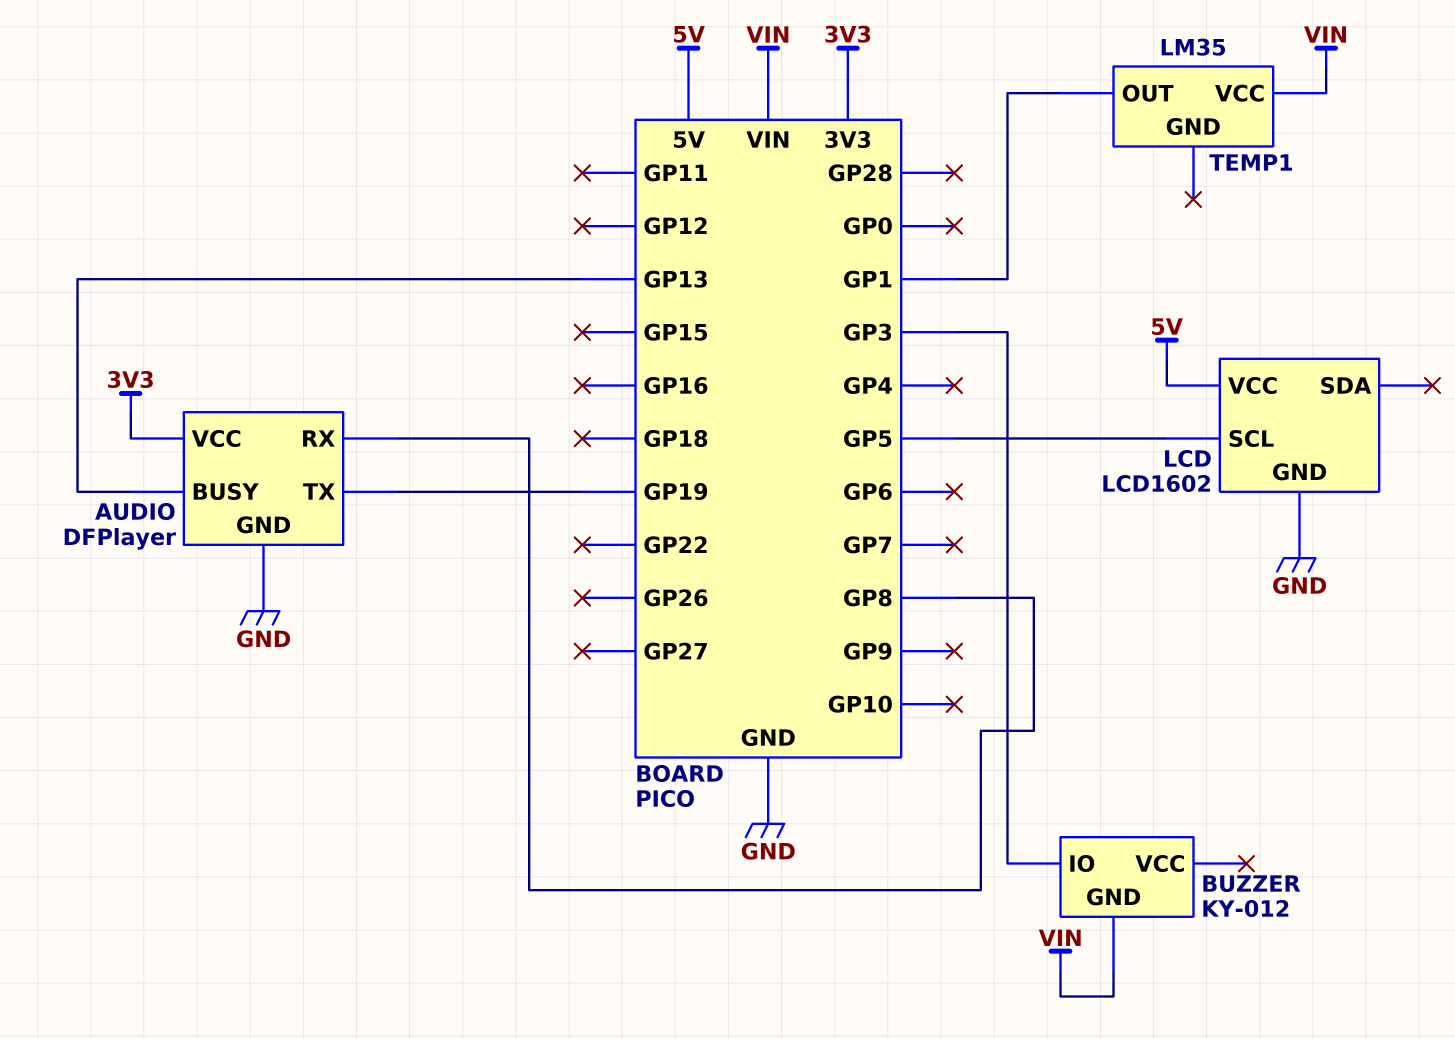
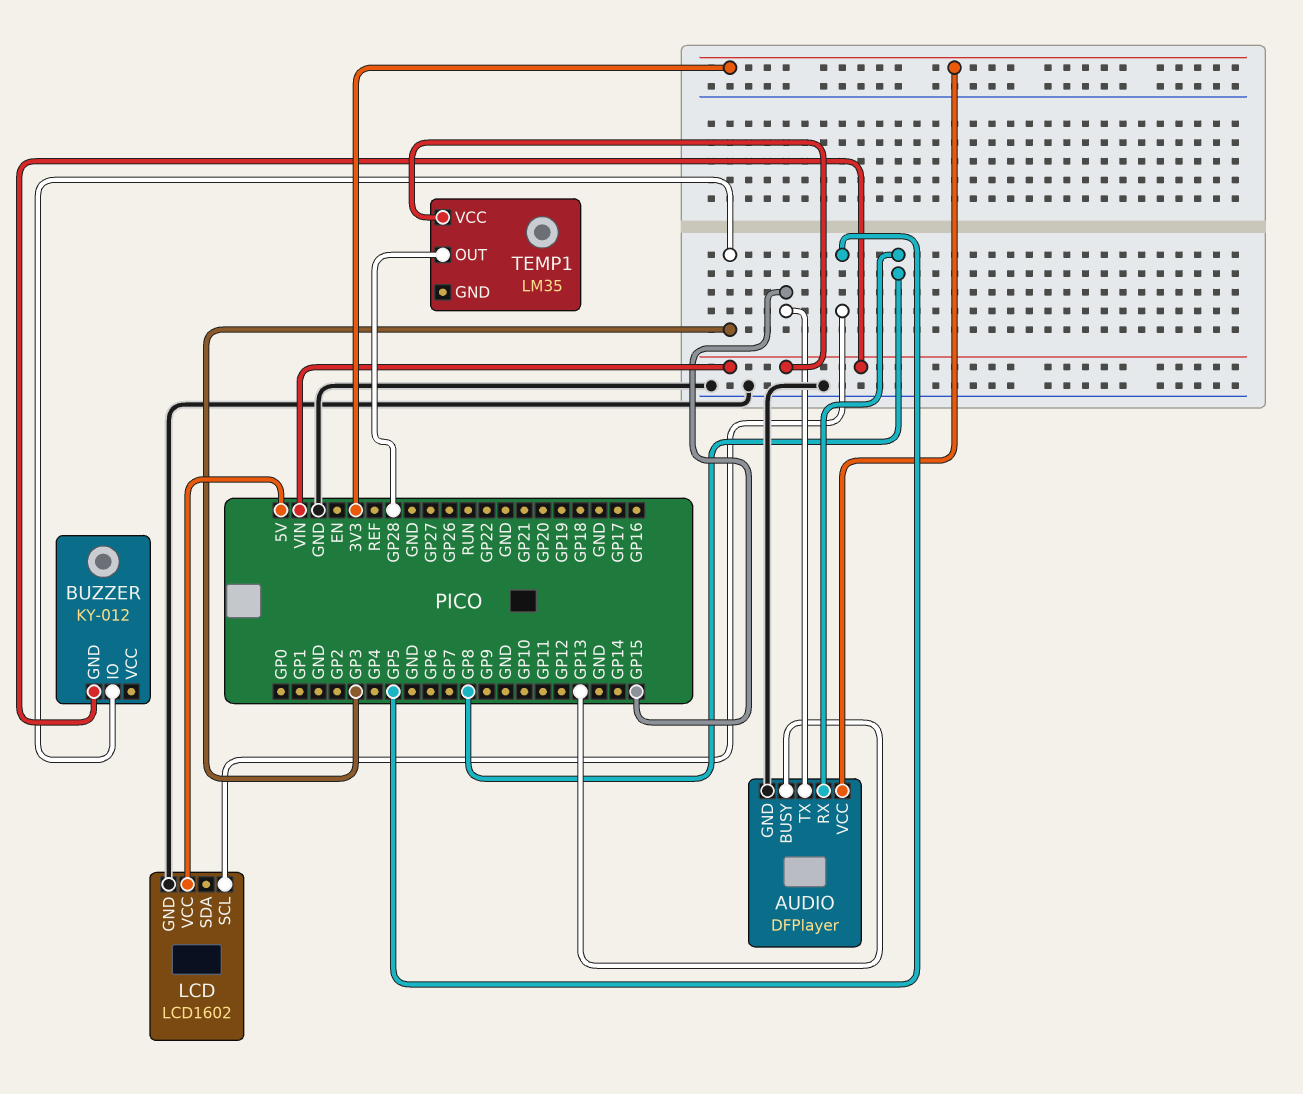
AUDIO pin TX: GP19 -> GP15
TEMP1 pin OUT: GP1 -> GP28

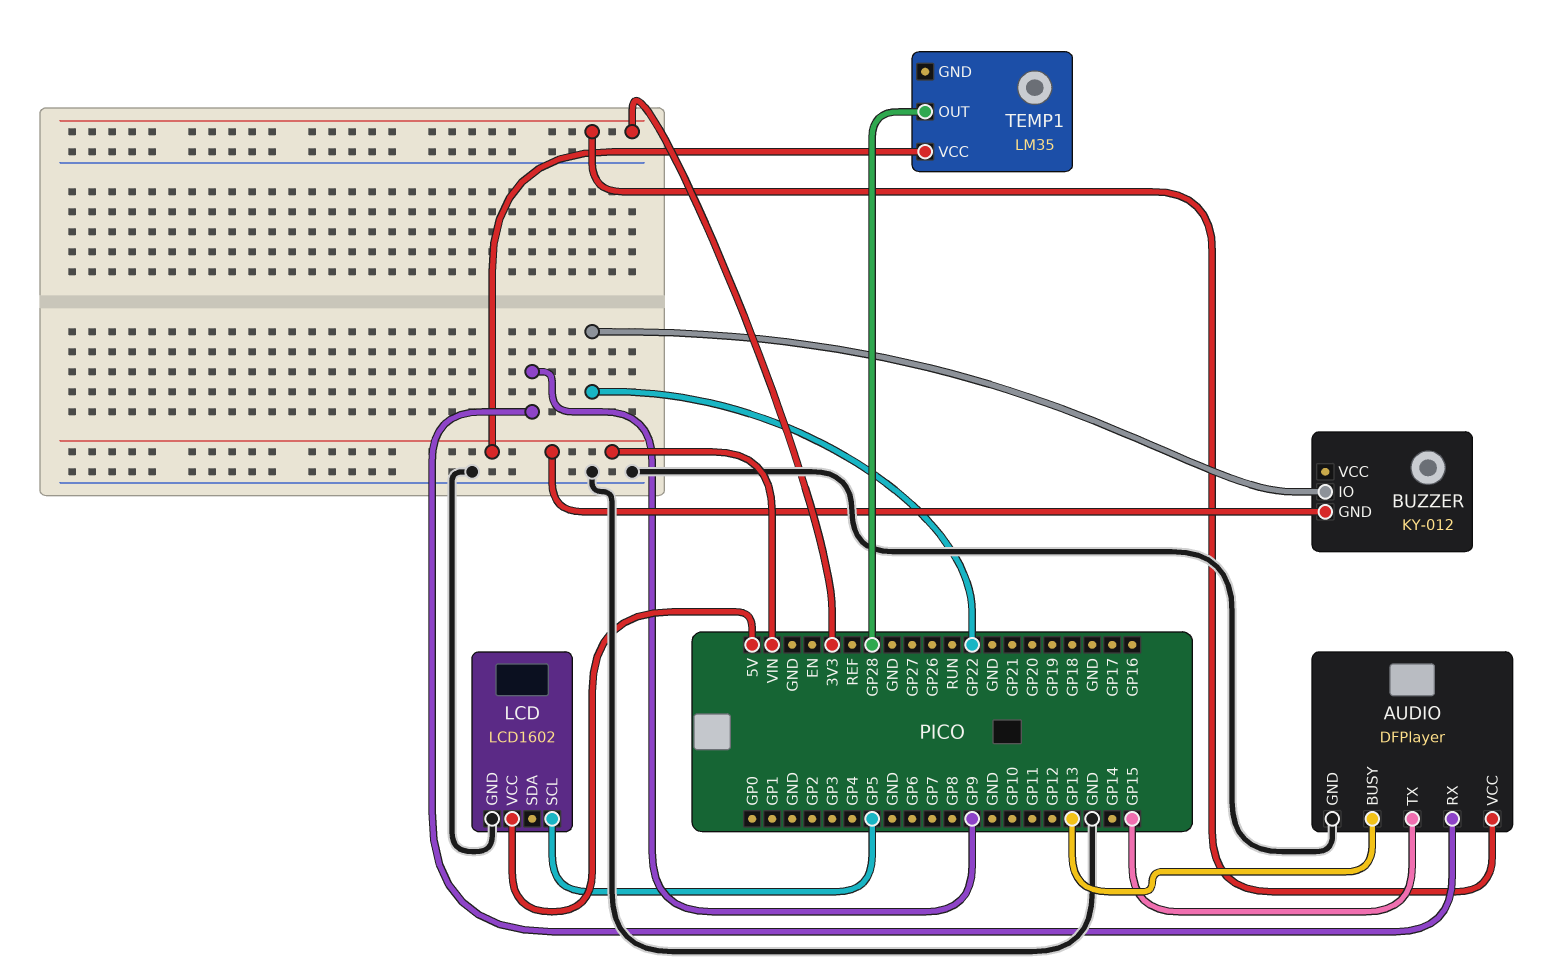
AUDIO pin RX: GP8 -> GP9
BUZZER pin IO: GP3 -> GP22

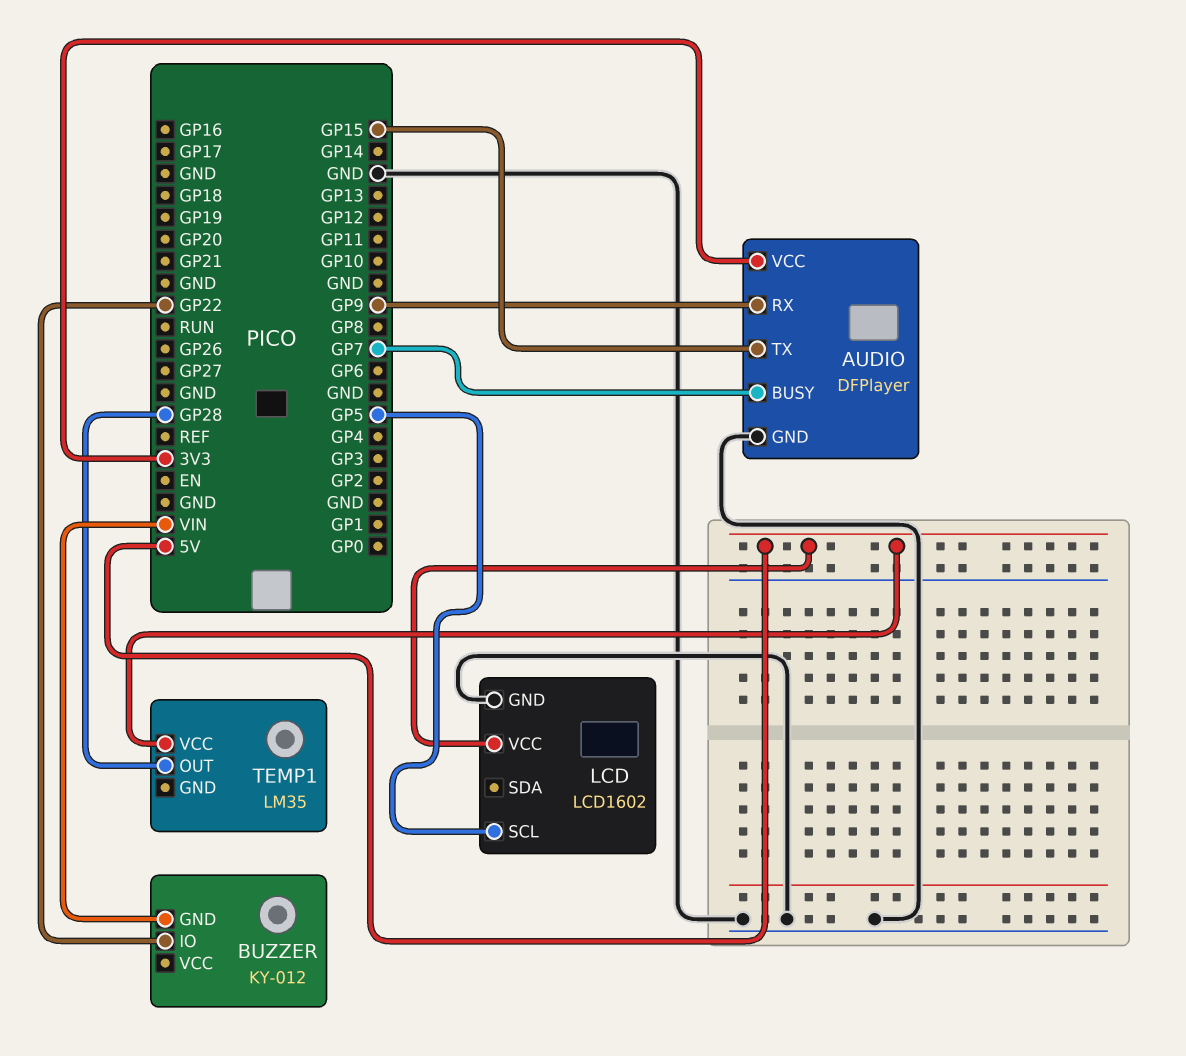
AUDIO pin BUSY: GP13 -> GP7
TEMP1 pin VCC: VIN -> 5V

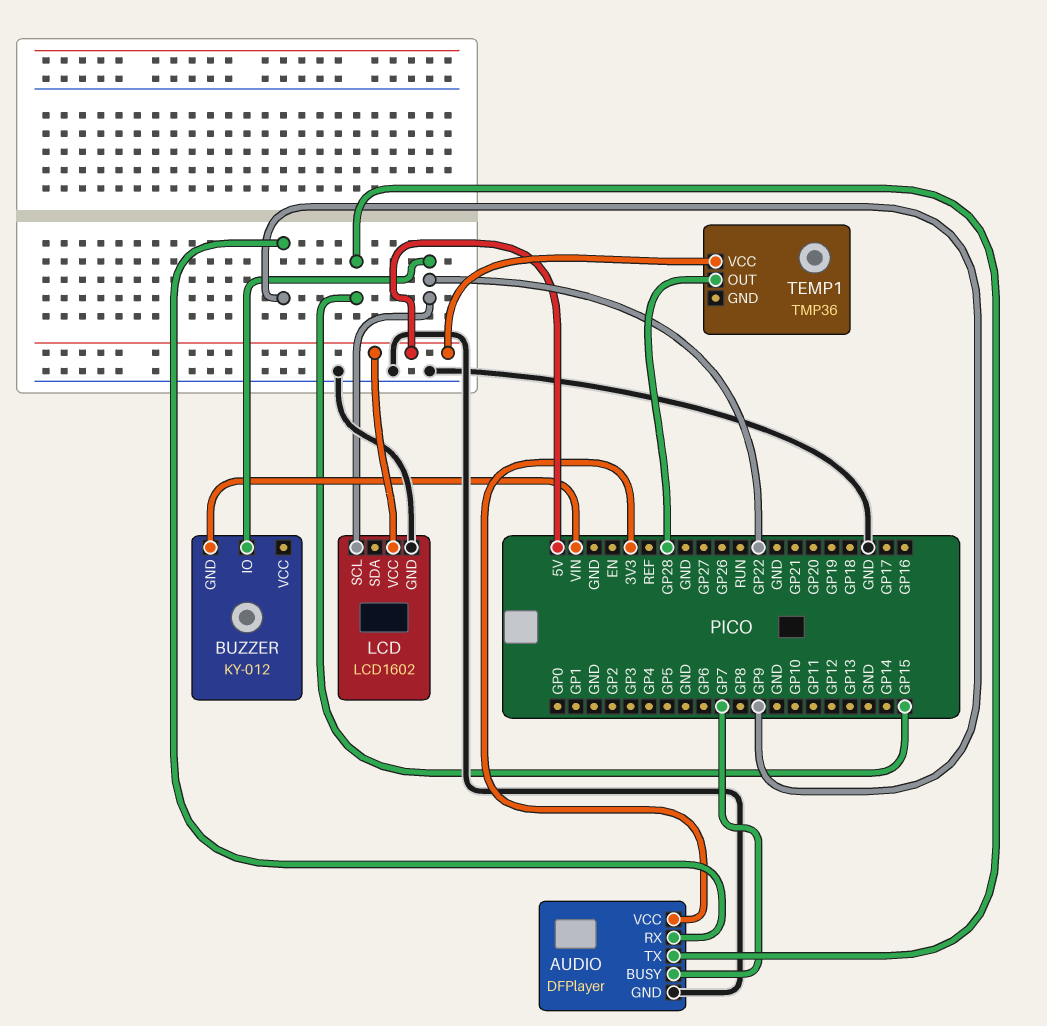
LCD pin SCL: GP5 -> GP22
TEMP1: LM35 -> TMP36

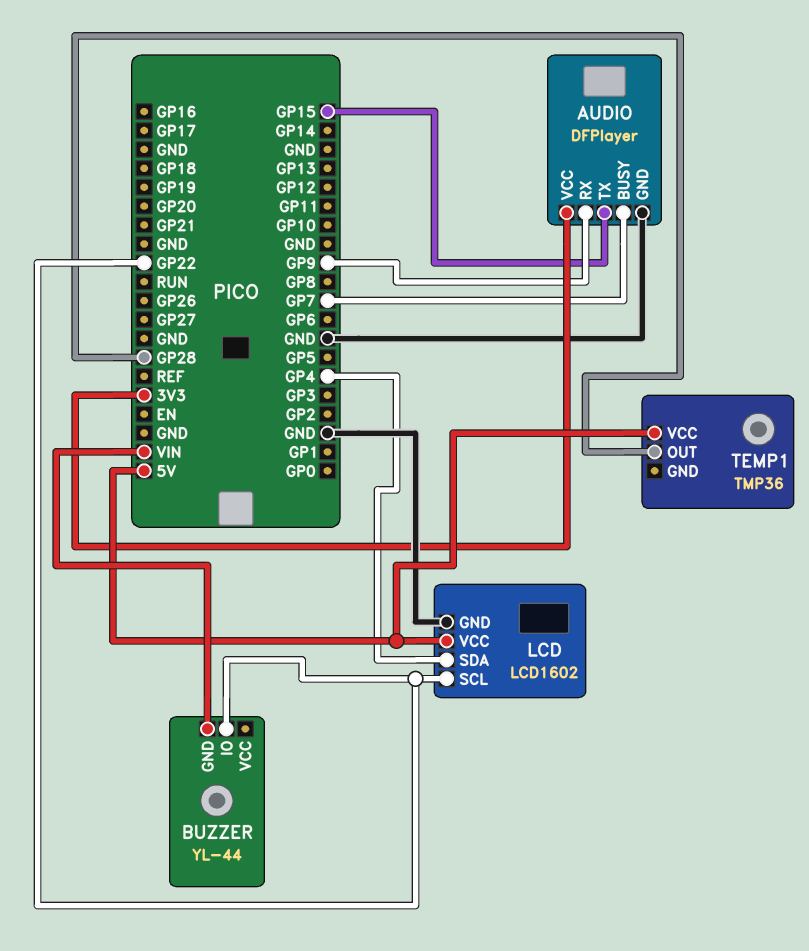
BUZZER: KY-012 -> YL-44
LCD pin SDA: none -> GP4

